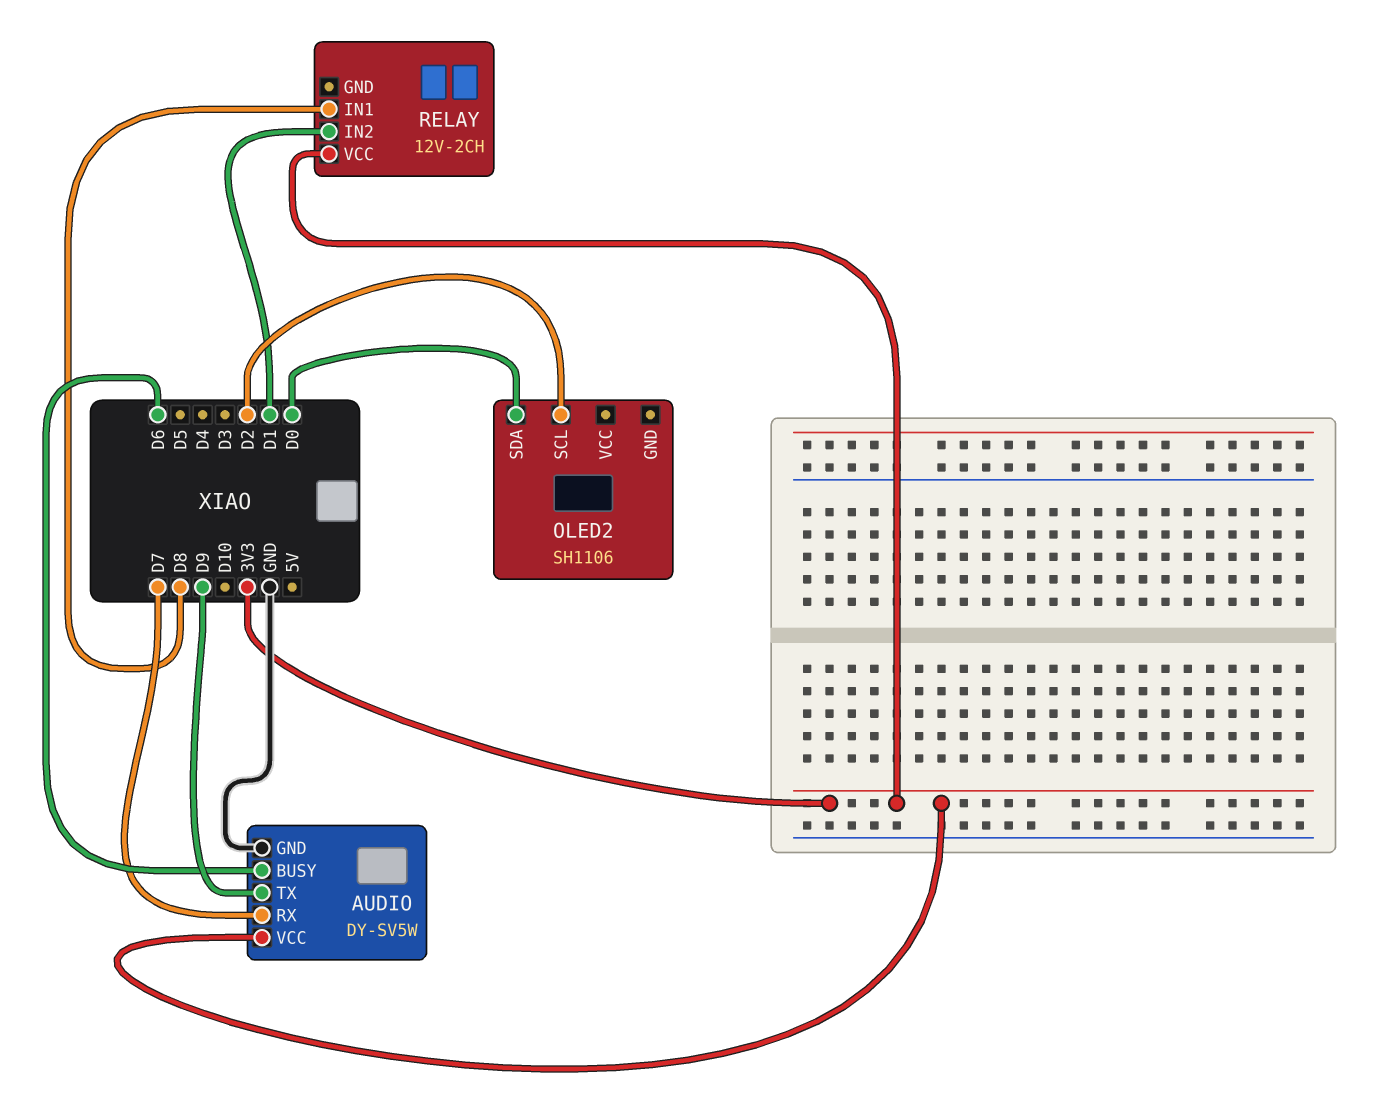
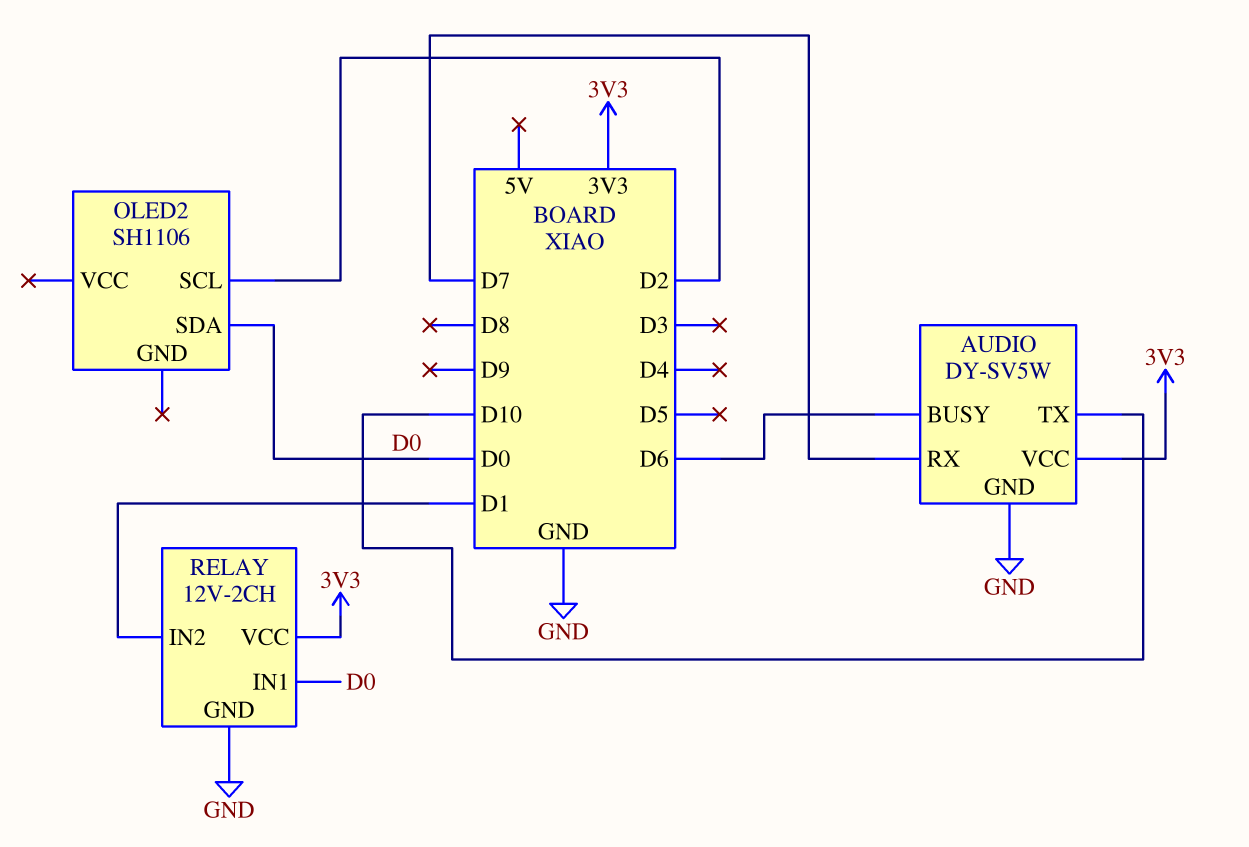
AUDIO pin TX: D9 -> D10
RELAY pin GND: none -> GND
RELAY pin IN1: D8 -> D0

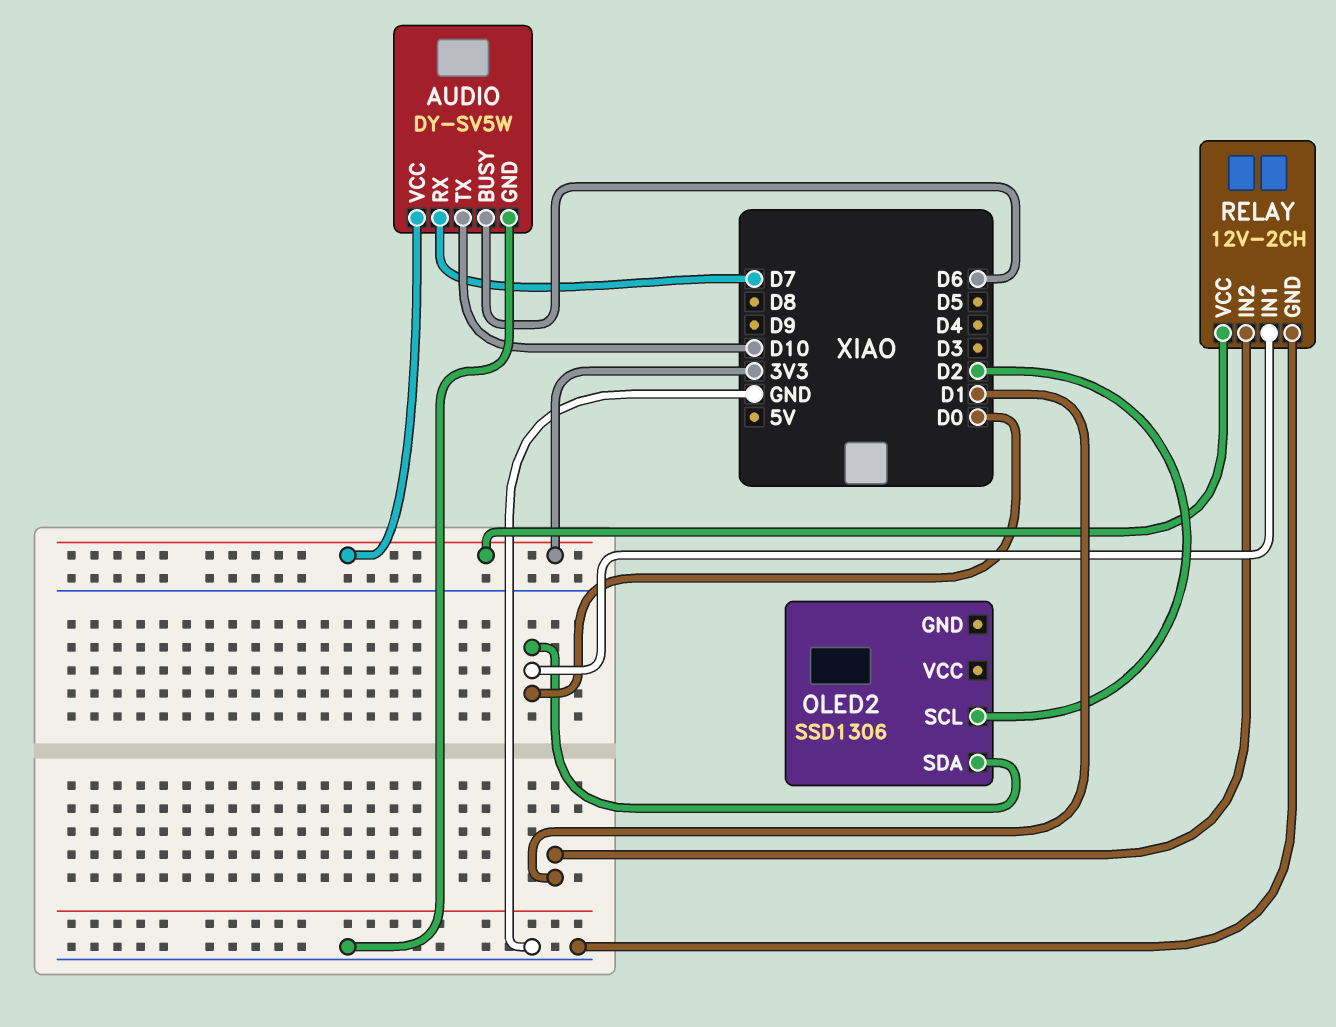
OLED2: SH1106 -> SSD1306

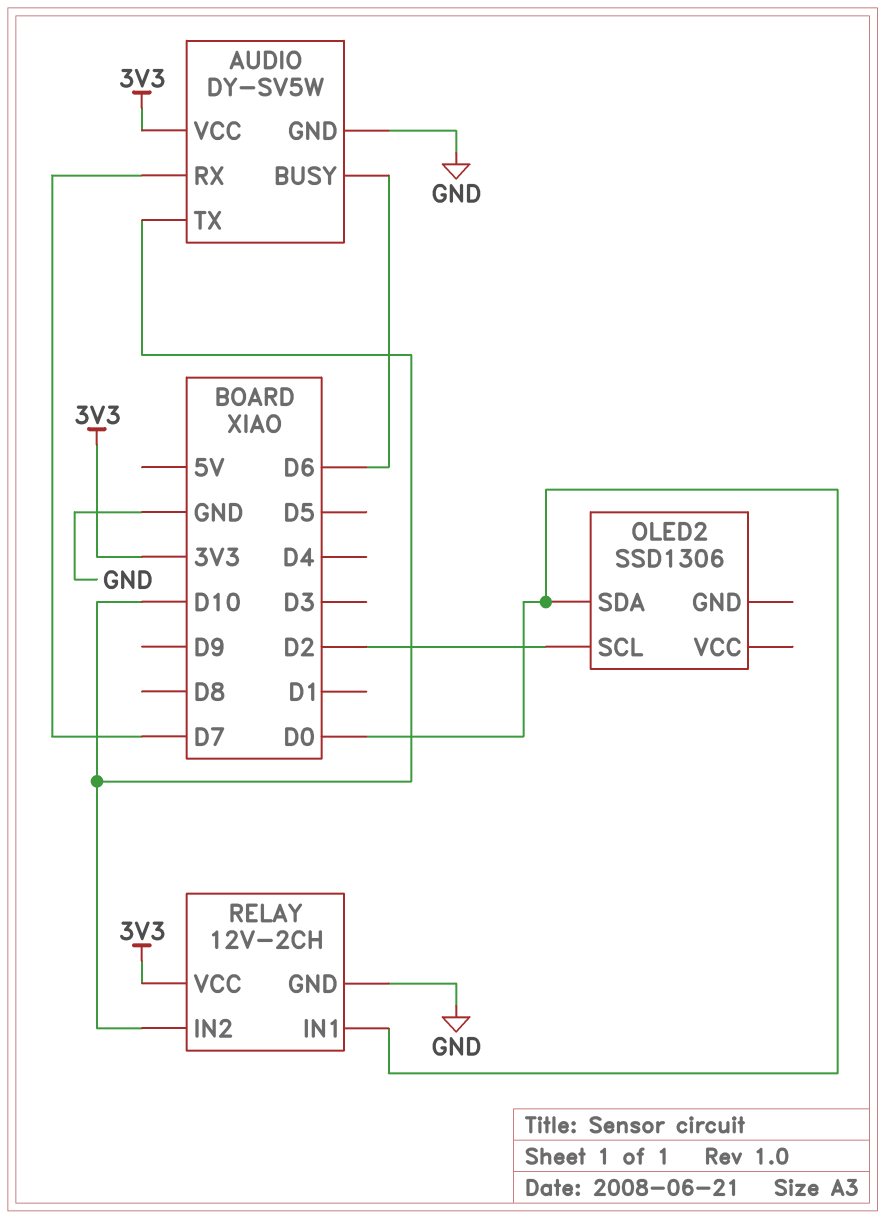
RELAY pin IN2: D1 -> D10

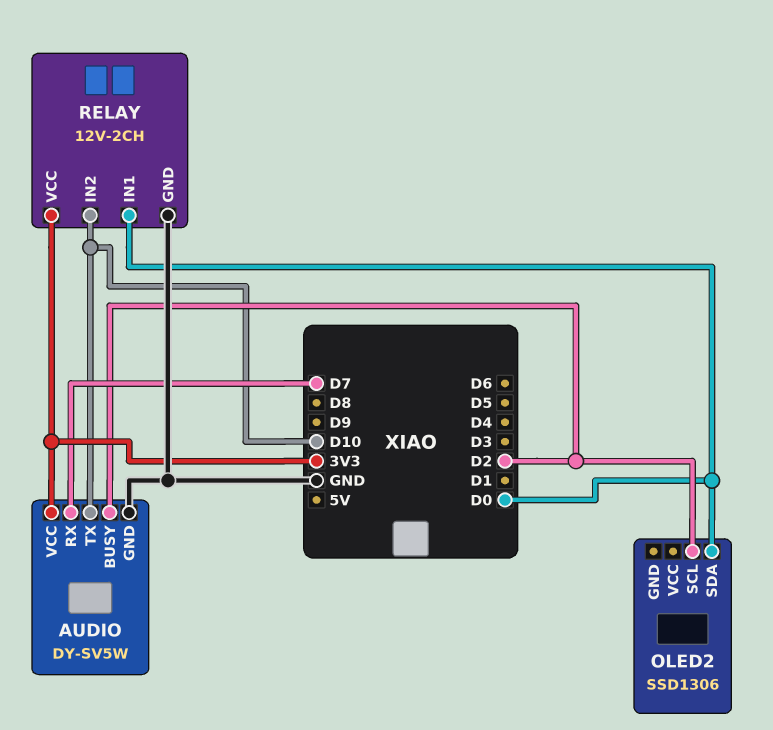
AUDIO pin BUSY: D6 -> D2

